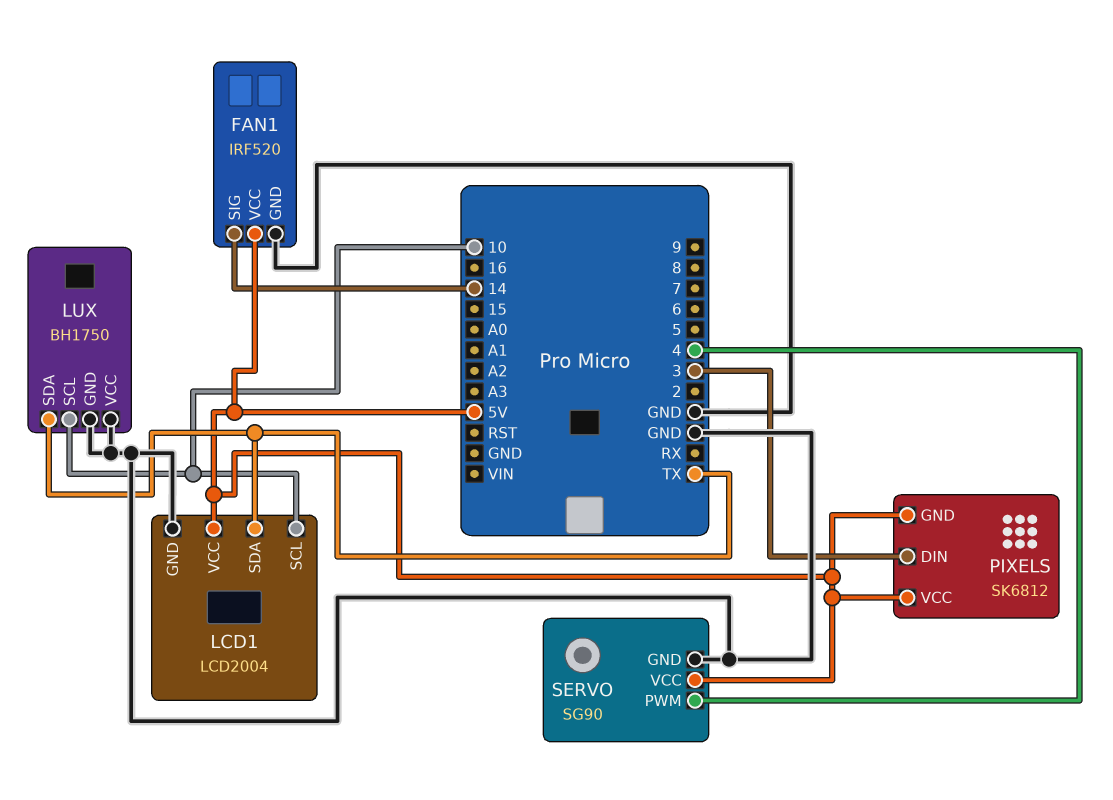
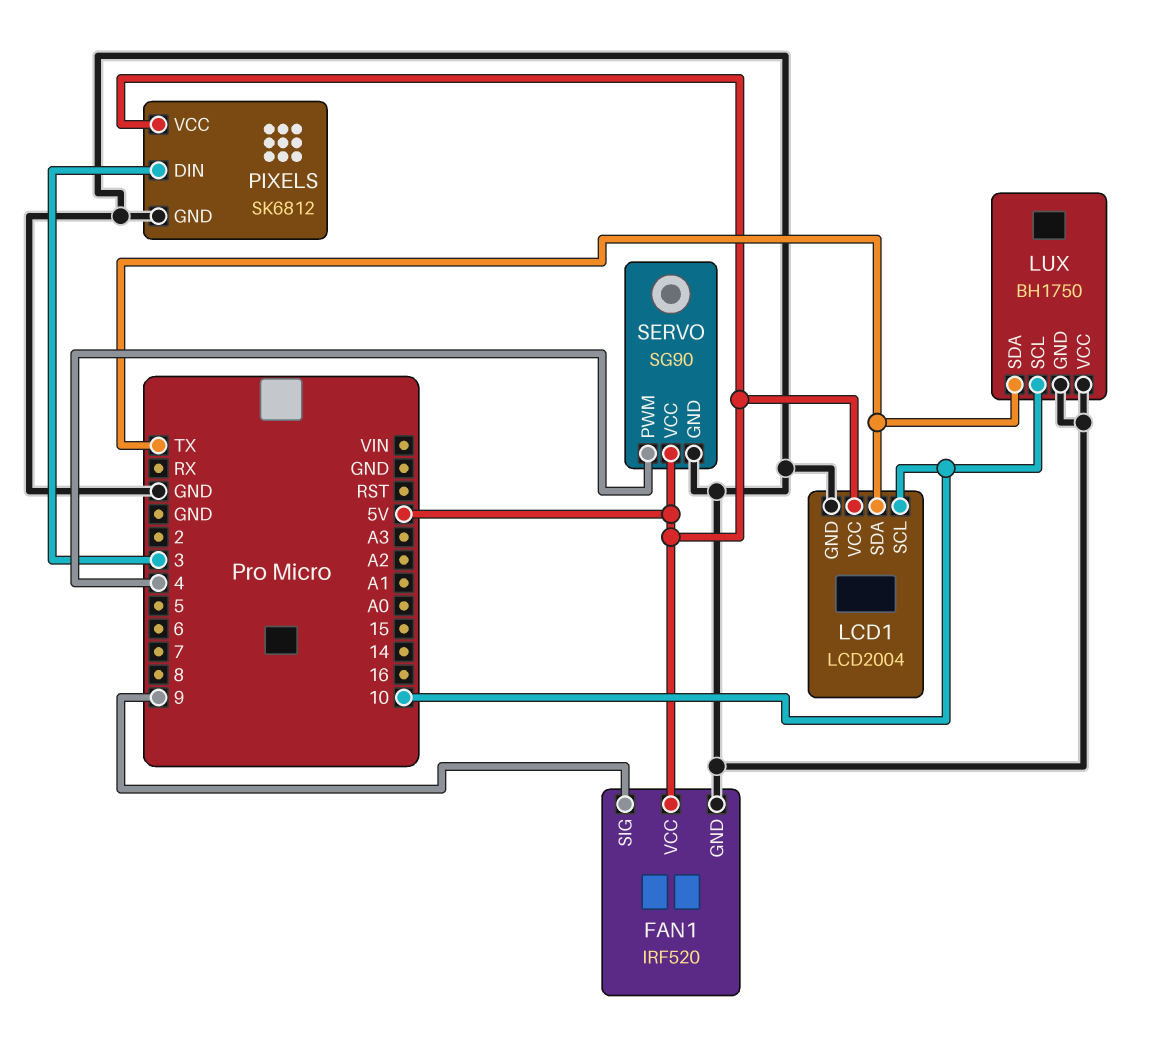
FAN1 pin SIG: 14 -> 9
PIXELS pin GND: 5V -> GND

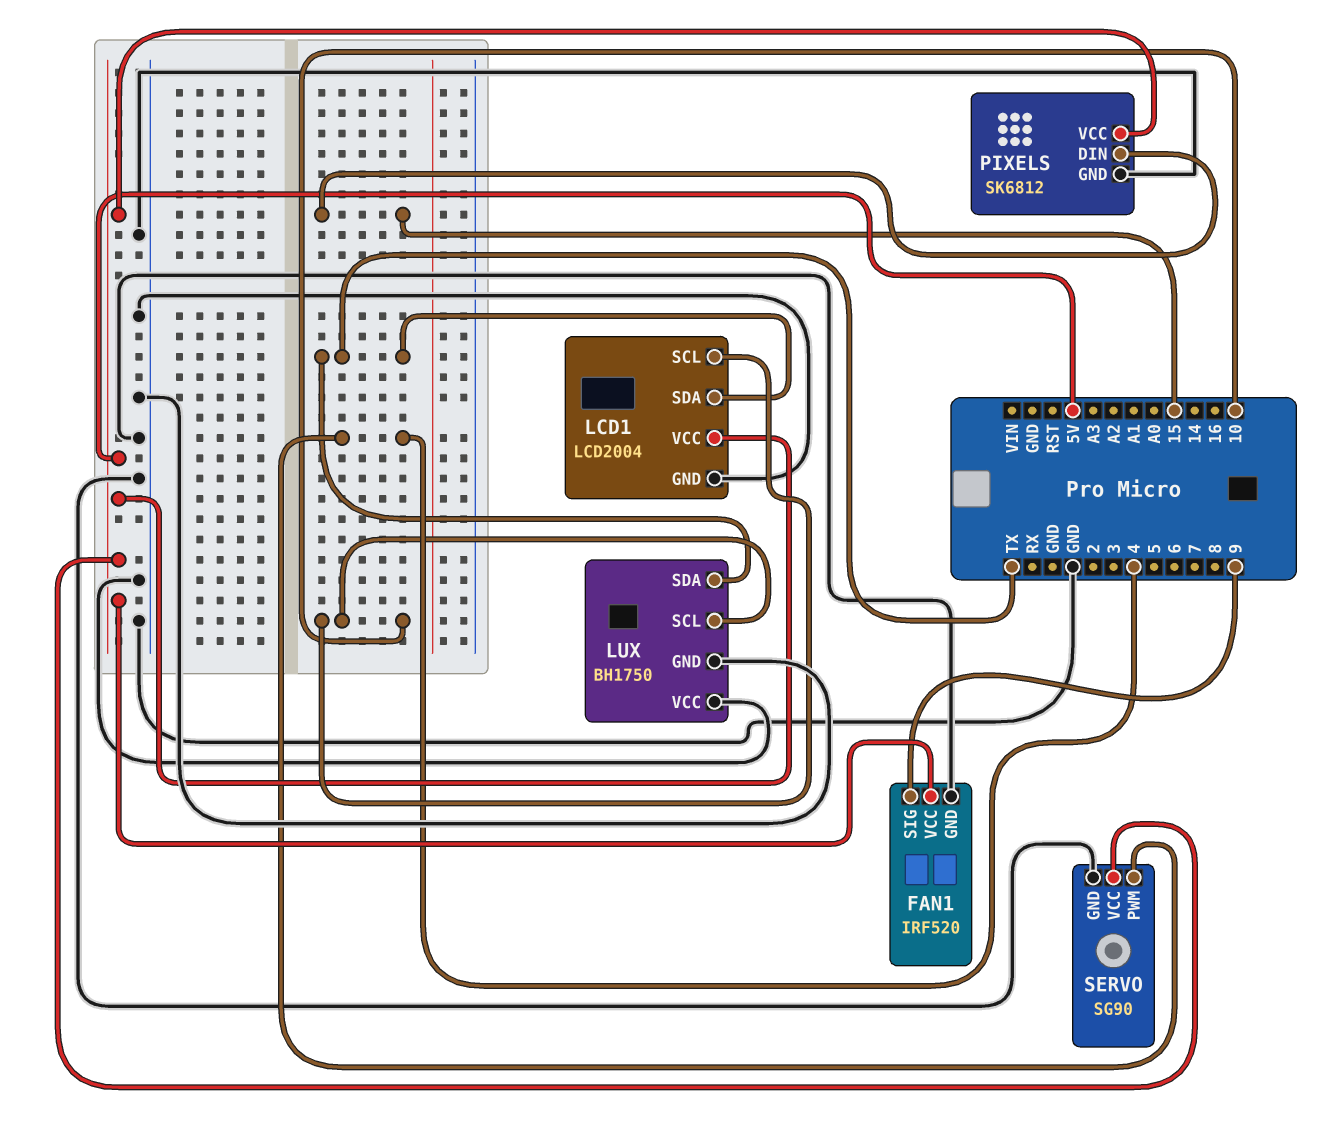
PIXELS pin DIN: 3 -> 15

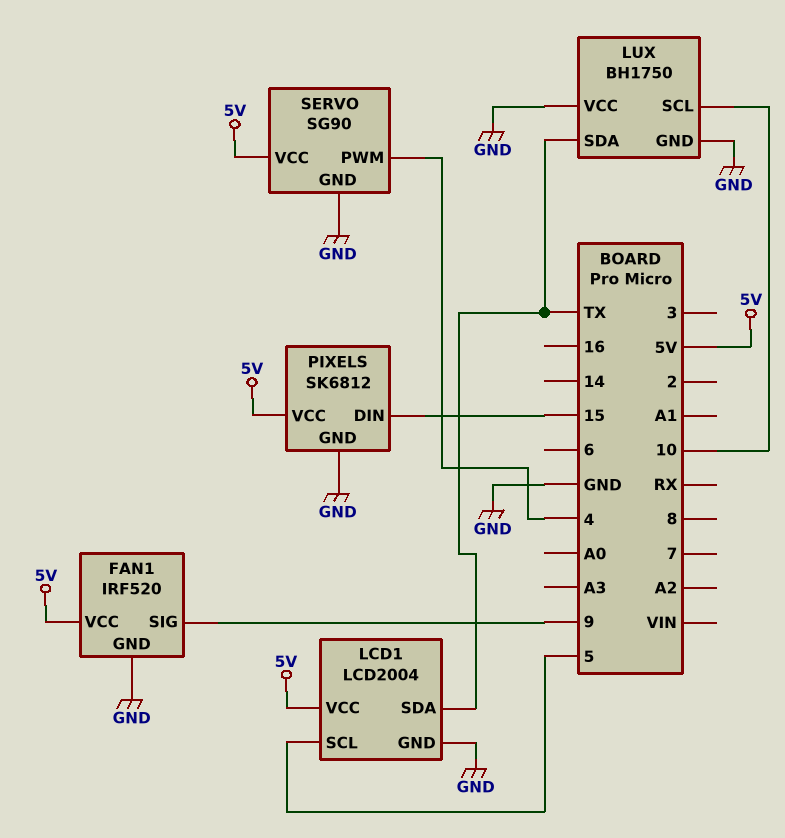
LCD1 pin SCL: 10 -> 5

